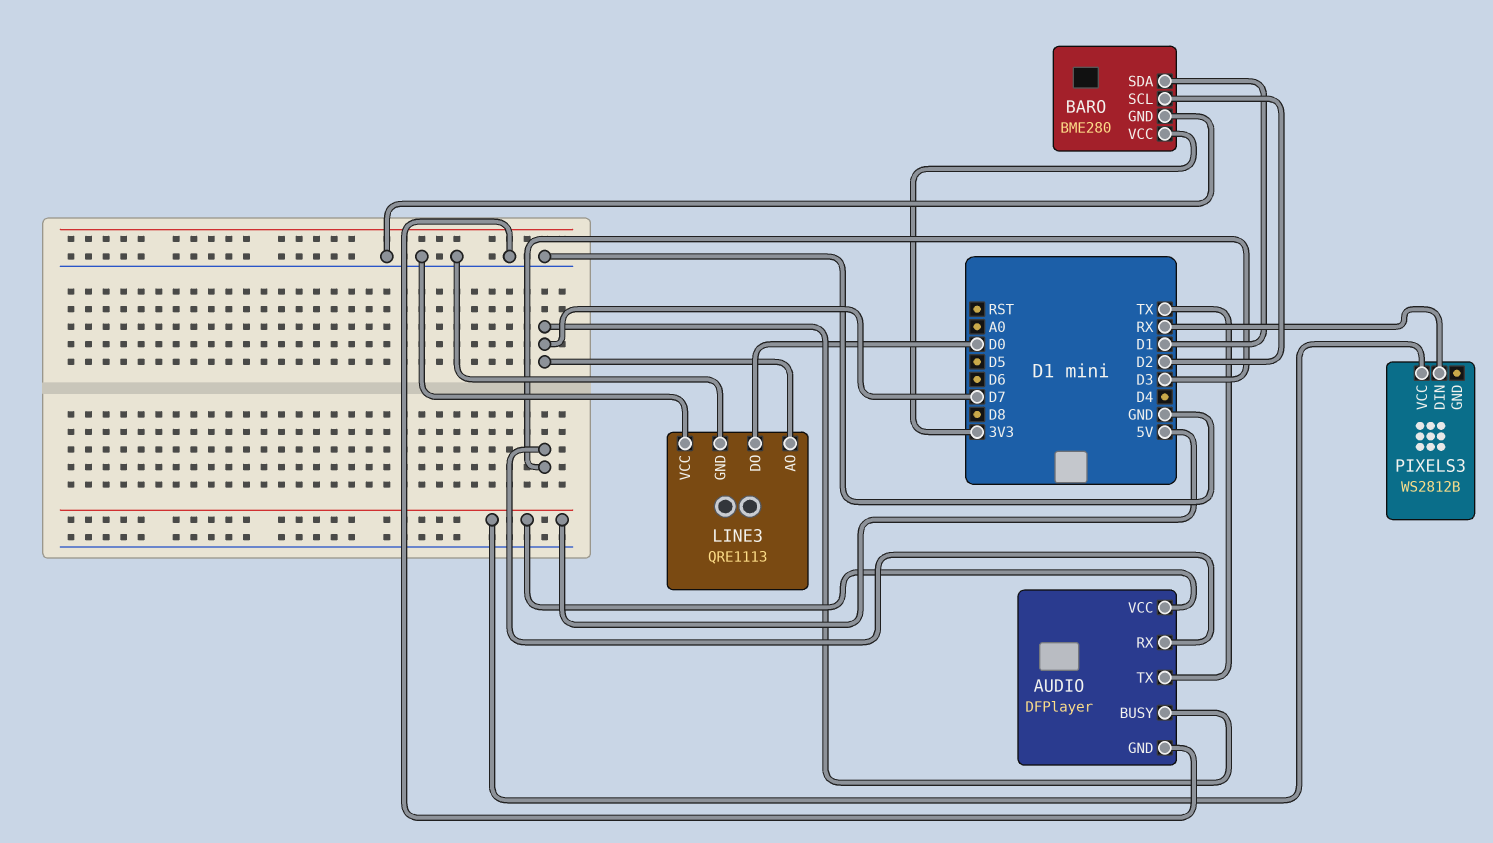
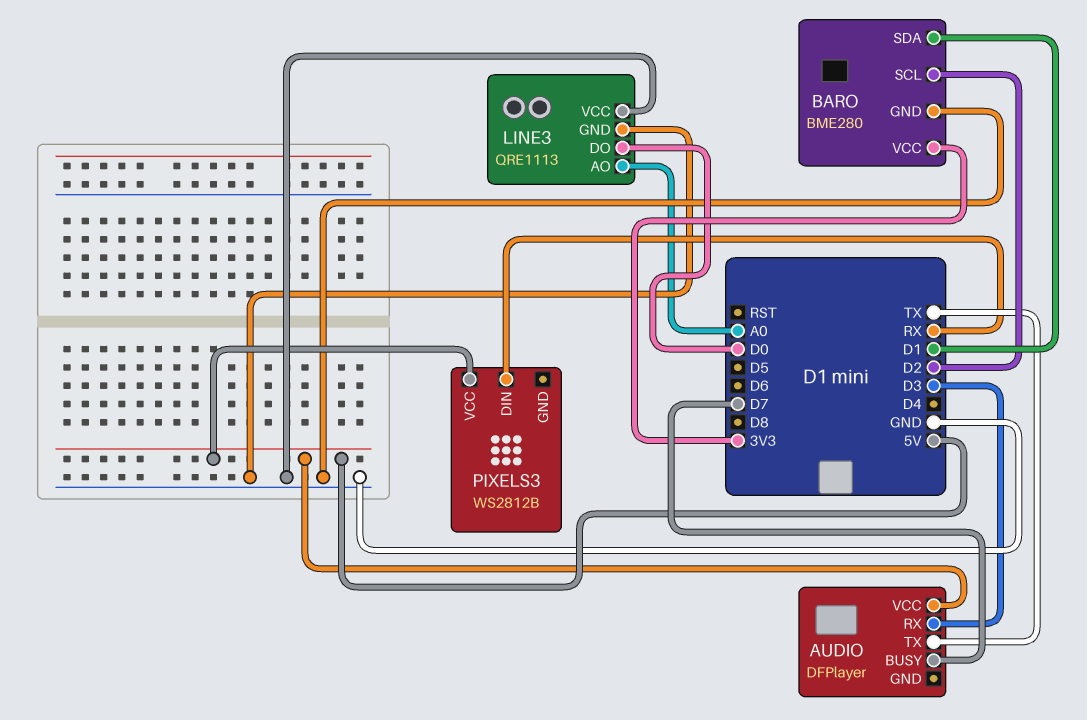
AUDIO pin GND: GND -> none
LINE3 pin AO: D7 -> A0

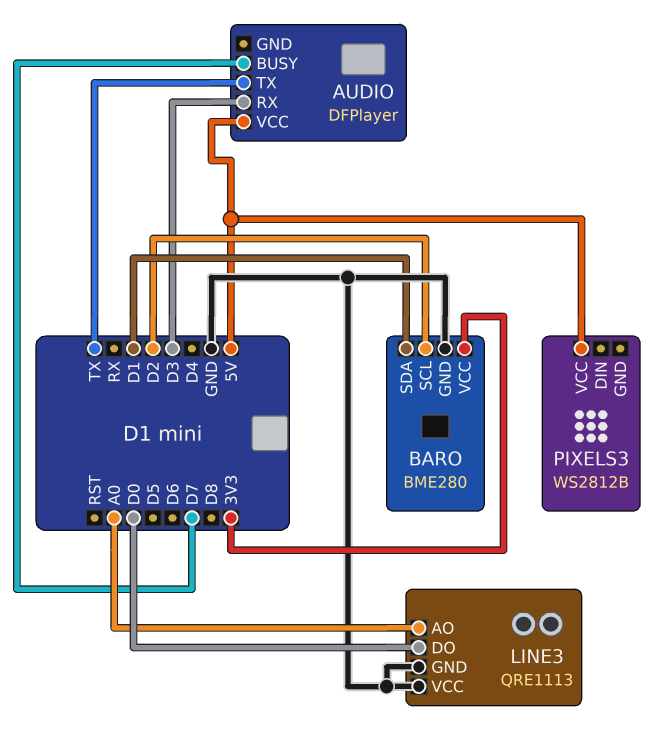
PIXELS3 pin DIN: RX -> none

